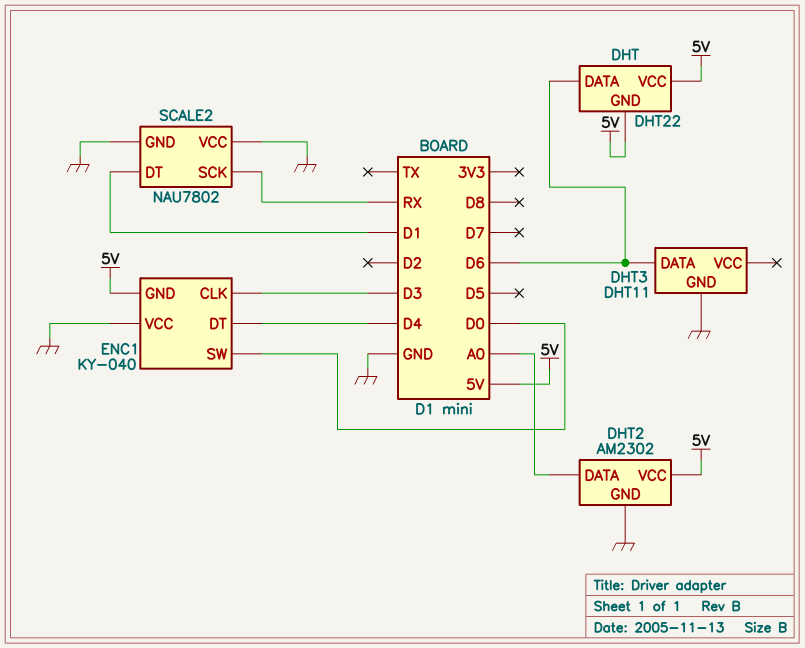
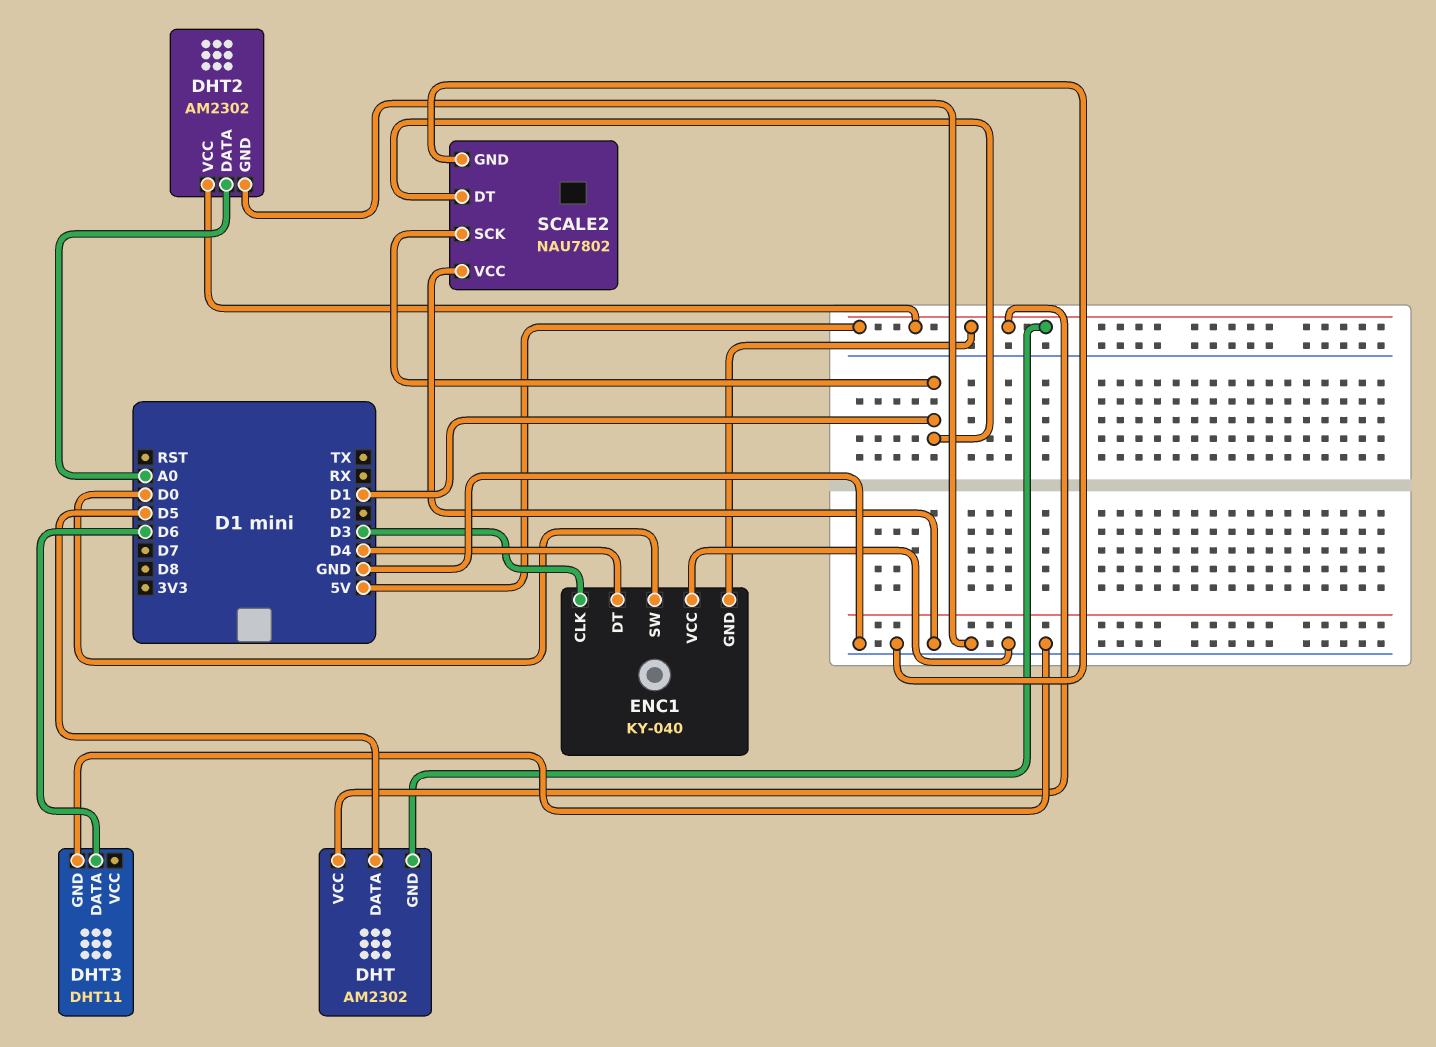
DHT: DHT22 -> AM2302
DHT pin DATA: D6 -> D5
SCALE2 pin SCK: RX -> D1

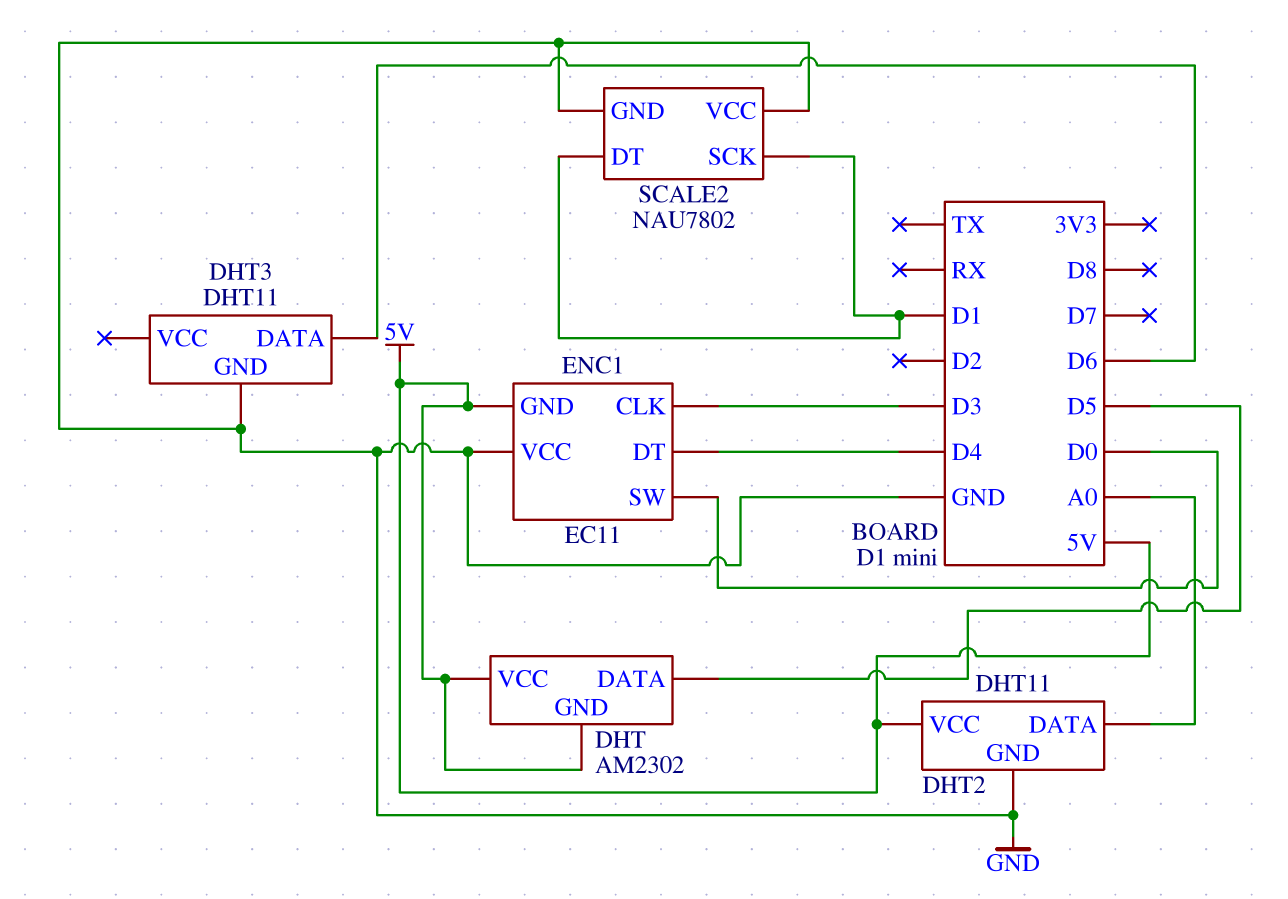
DHT2: AM2302 -> DHT11
ENC1: KY-040 -> EC11

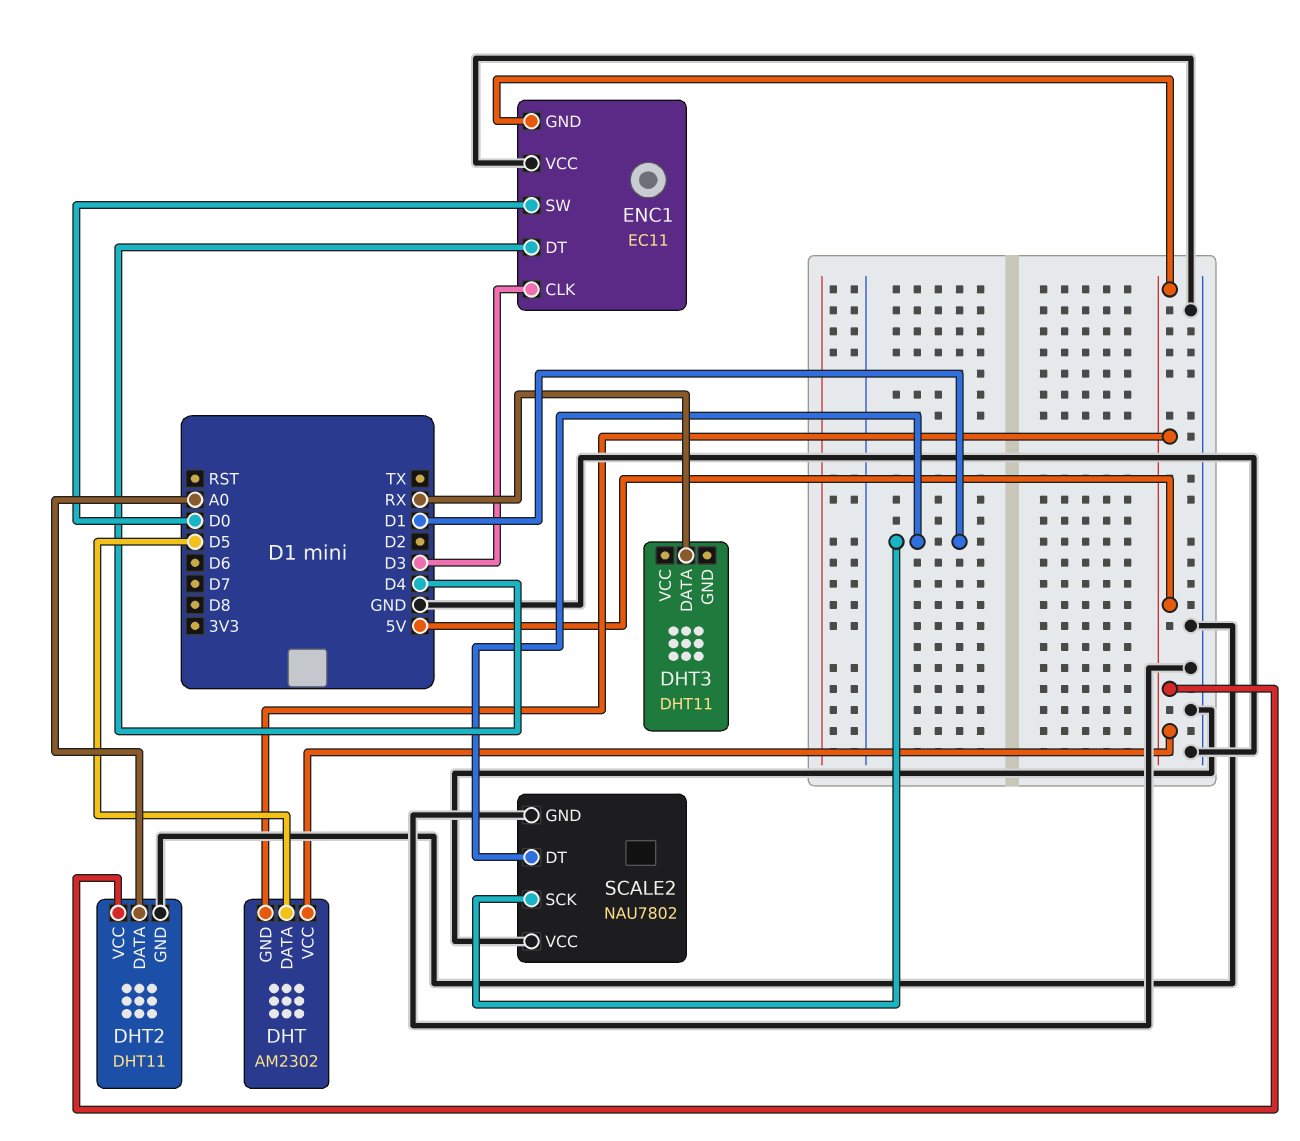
DHT3 pin DATA: D6 -> RX
DHT3 pin GND: GND -> none

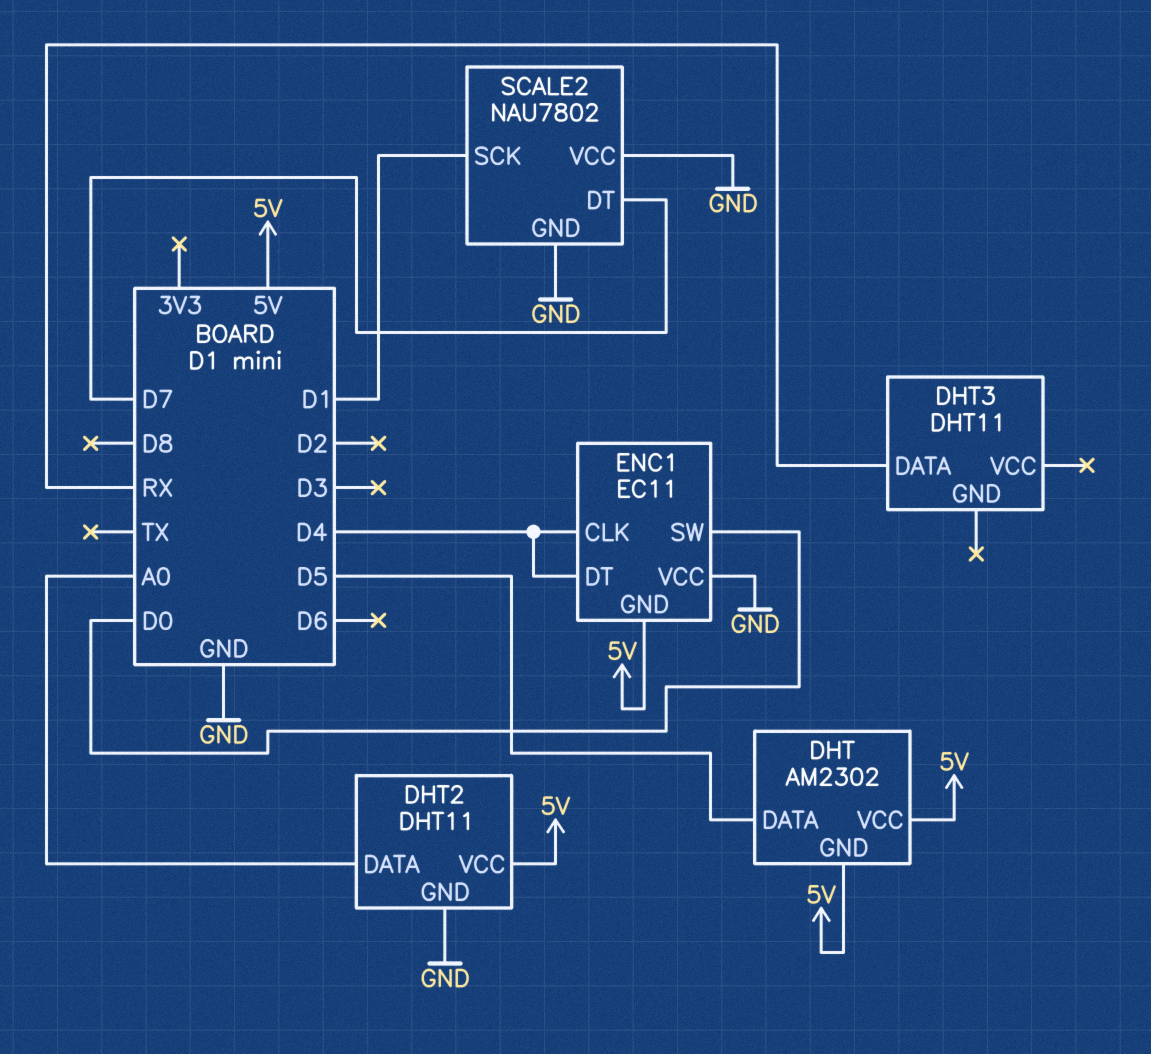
ENC1 pin CLK: D3 -> D4
SCALE2 pin DT: D1 -> D7

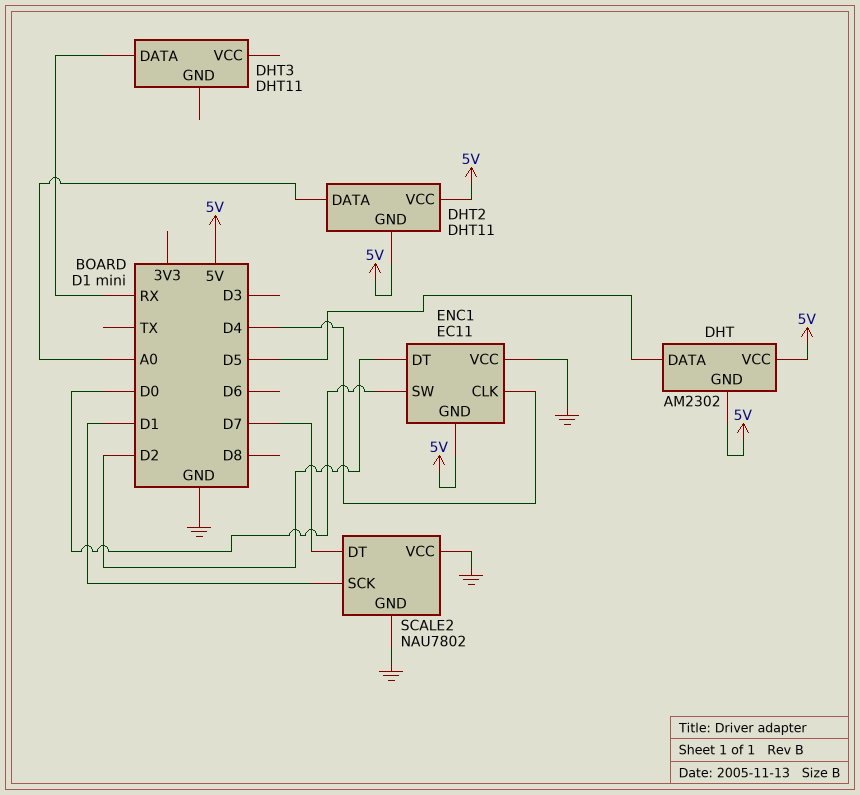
DHT2 pin GND: GND -> 5V
ENC1 pin DT: D4 -> D2

